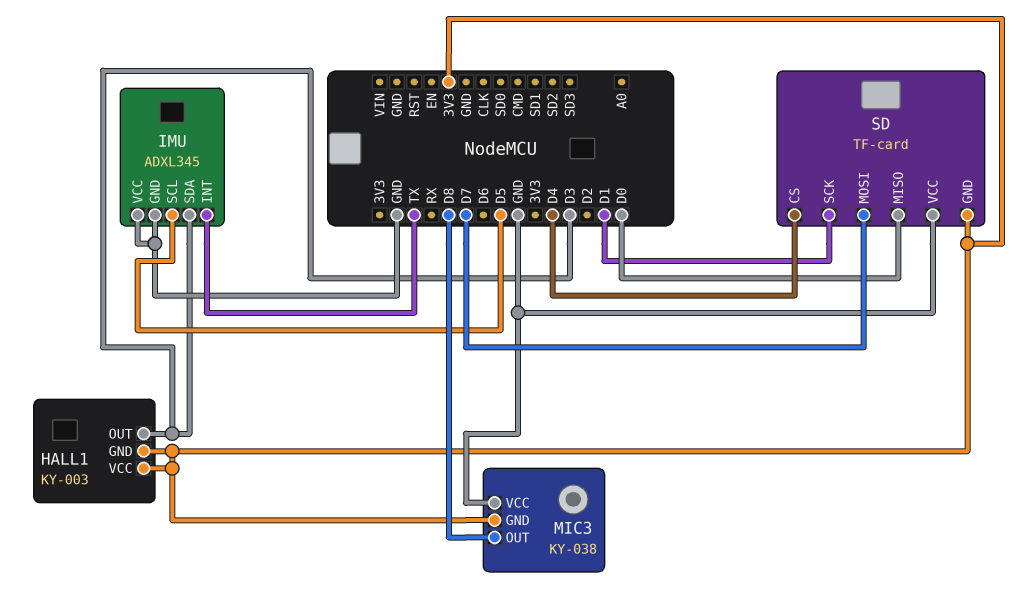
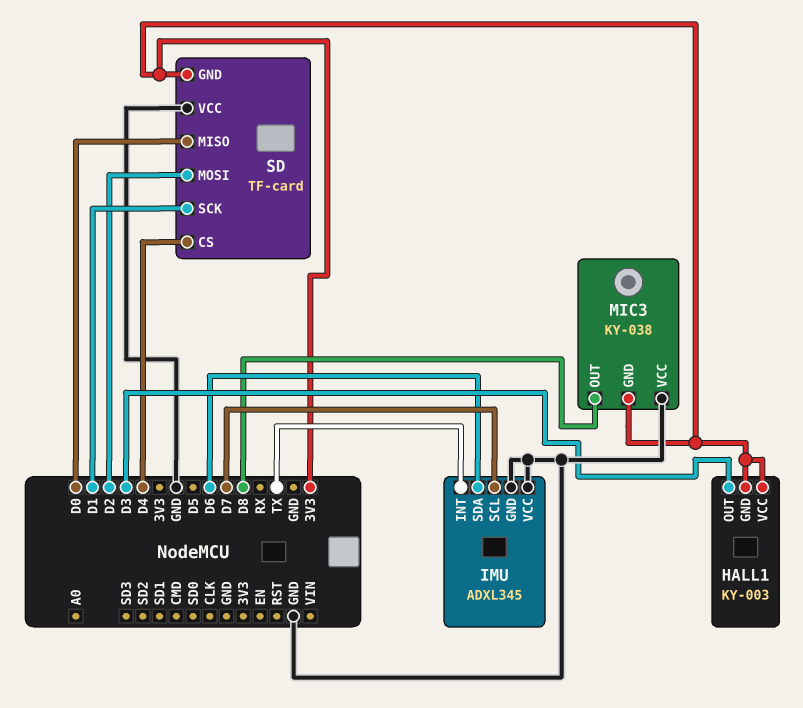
IMU pin SCL: D5 -> D7
IMU pin SDA: D3 -> D6
SD pin MOSI: D7 -> D2

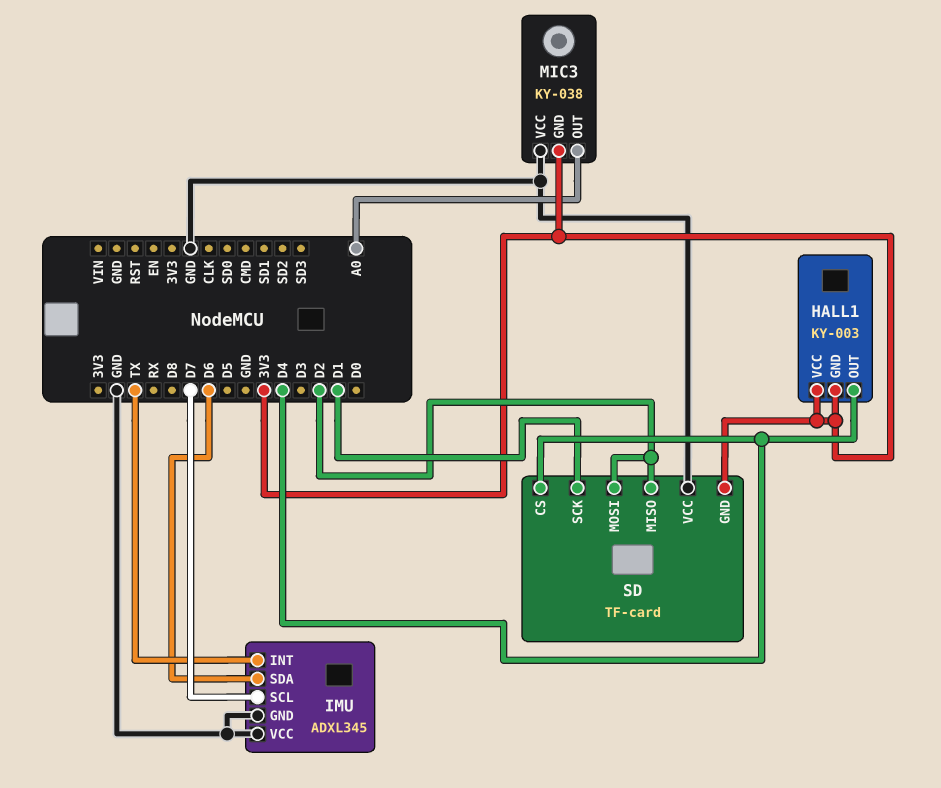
HALL1 pin OUT: D3 -> D4
MIC3 pin OUT: D8 -> A0
SD pin MISO: D0 -> D2

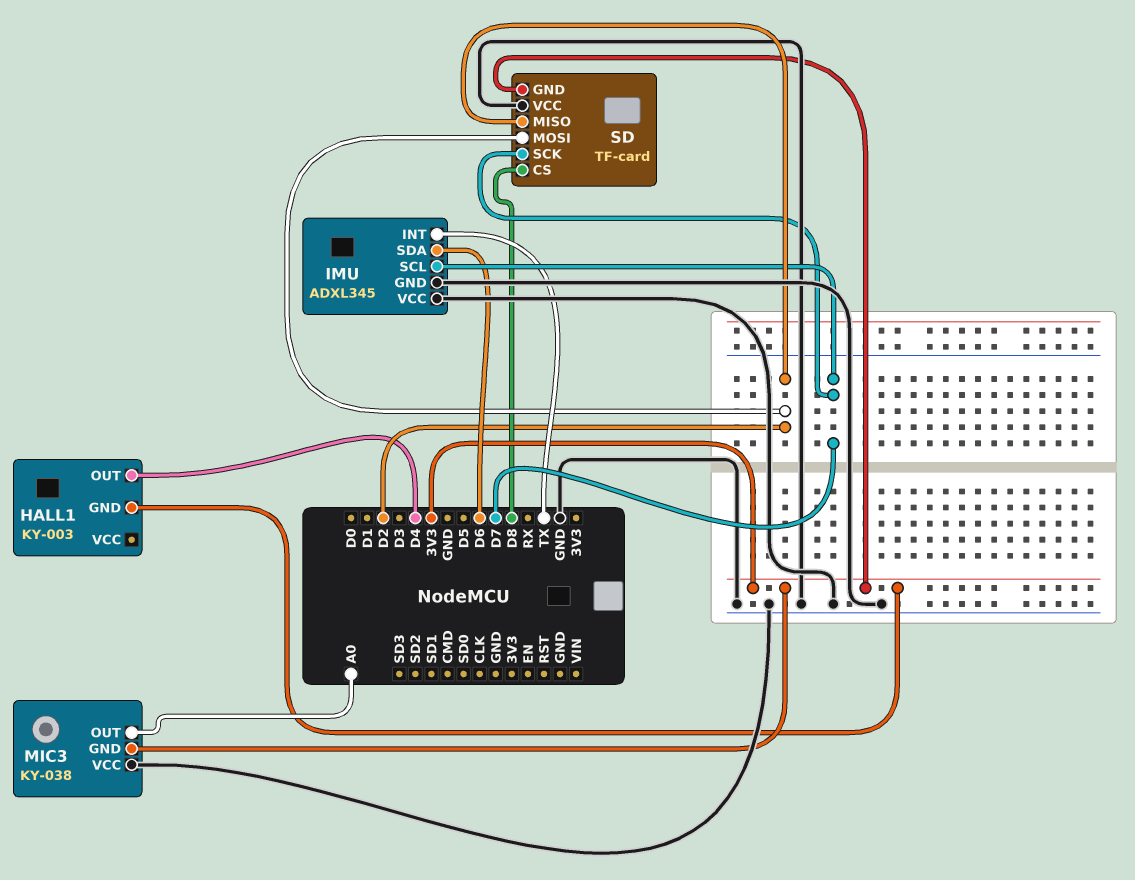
HALL1 pin VCC: 3V3 -> none
SD pin CS: D4 -> D8
SD pin SCK: D1 -> D7

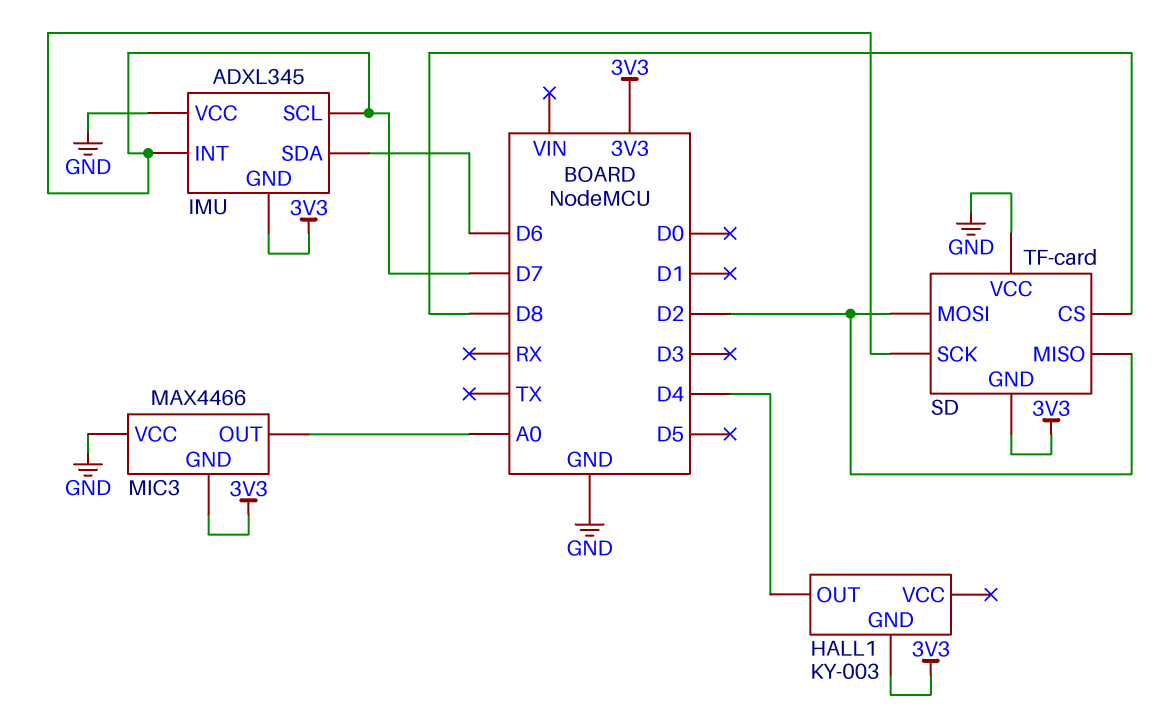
IMU pin GND: GND -> 3V3
IMU pin INT: TX -> D7
MIC3: KY-038 -> MAX4466

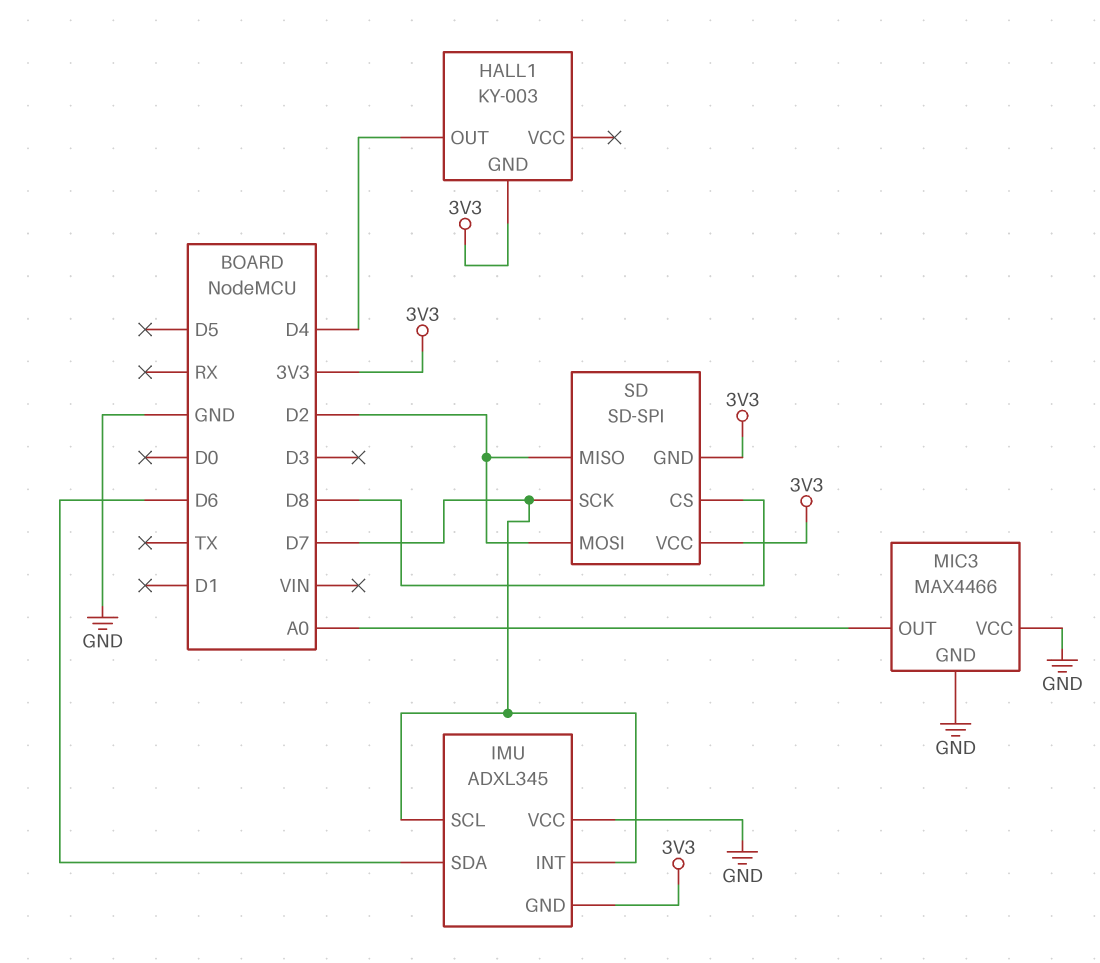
MIC3 pin GND: 3V3 -> GND
SD: TF-card -> SD-SPI
SD pin VCC: GND -> 3V3

